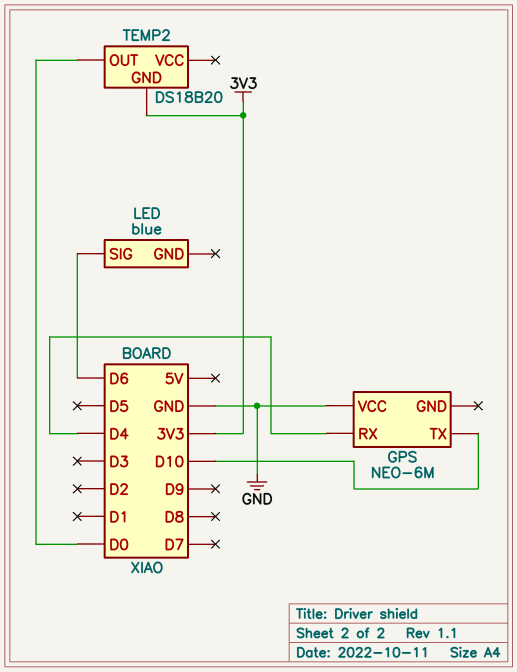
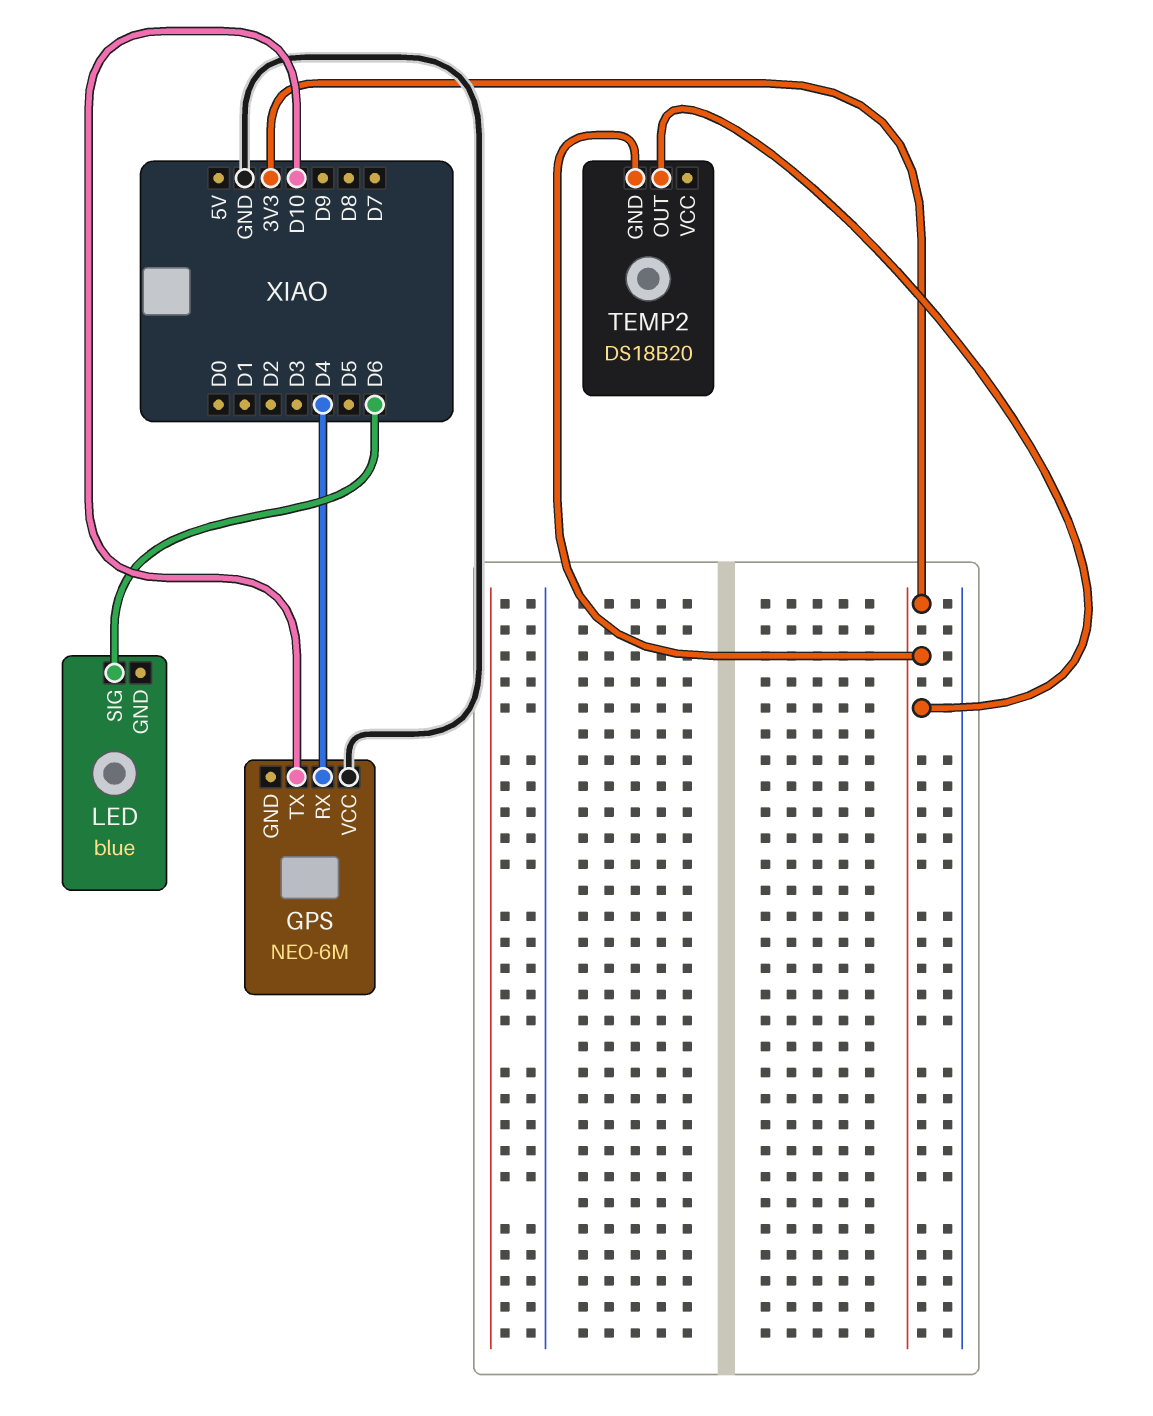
TEMP2 pin OUT: D0 -> 3V3

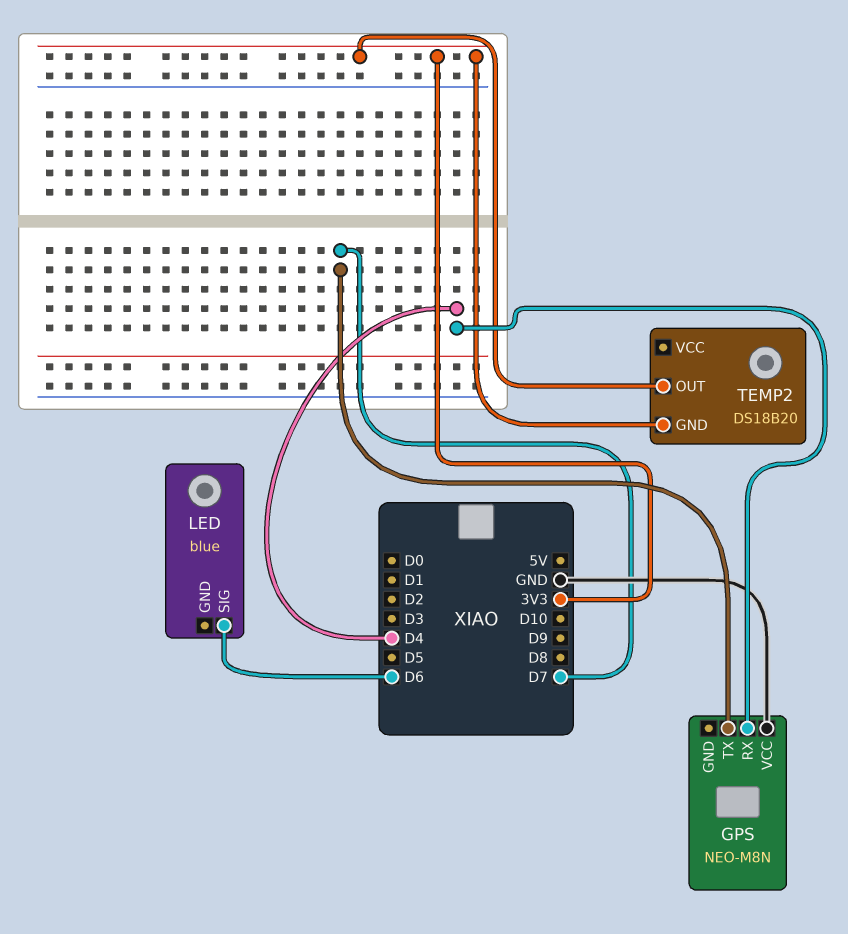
GPS: NEO-6M -> NEO-M8N
GPS pin TX: D10 -> D7

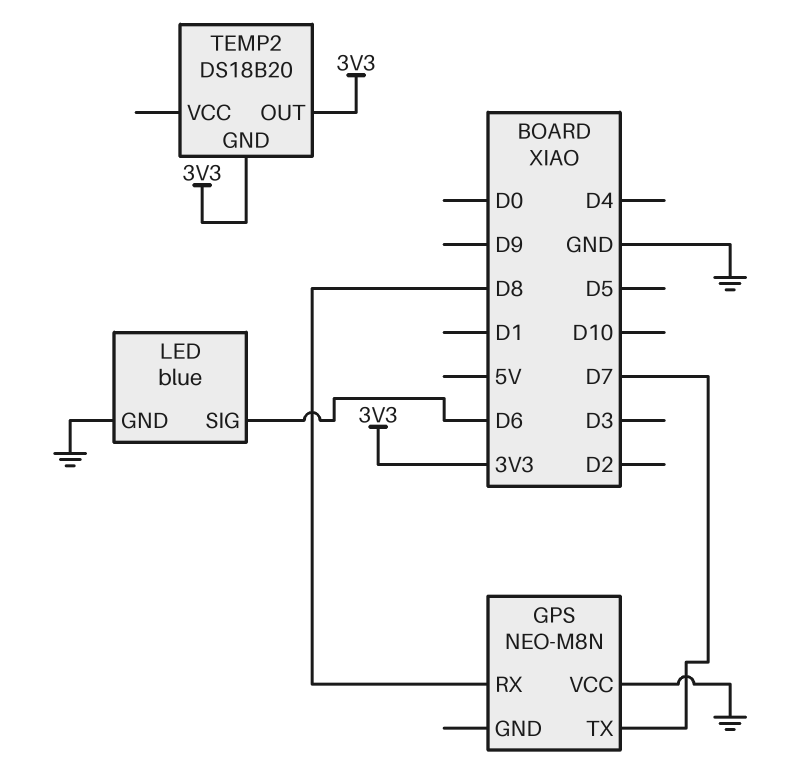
GPS pin RX: D4 -> D8
LED pin GND: none -> GND

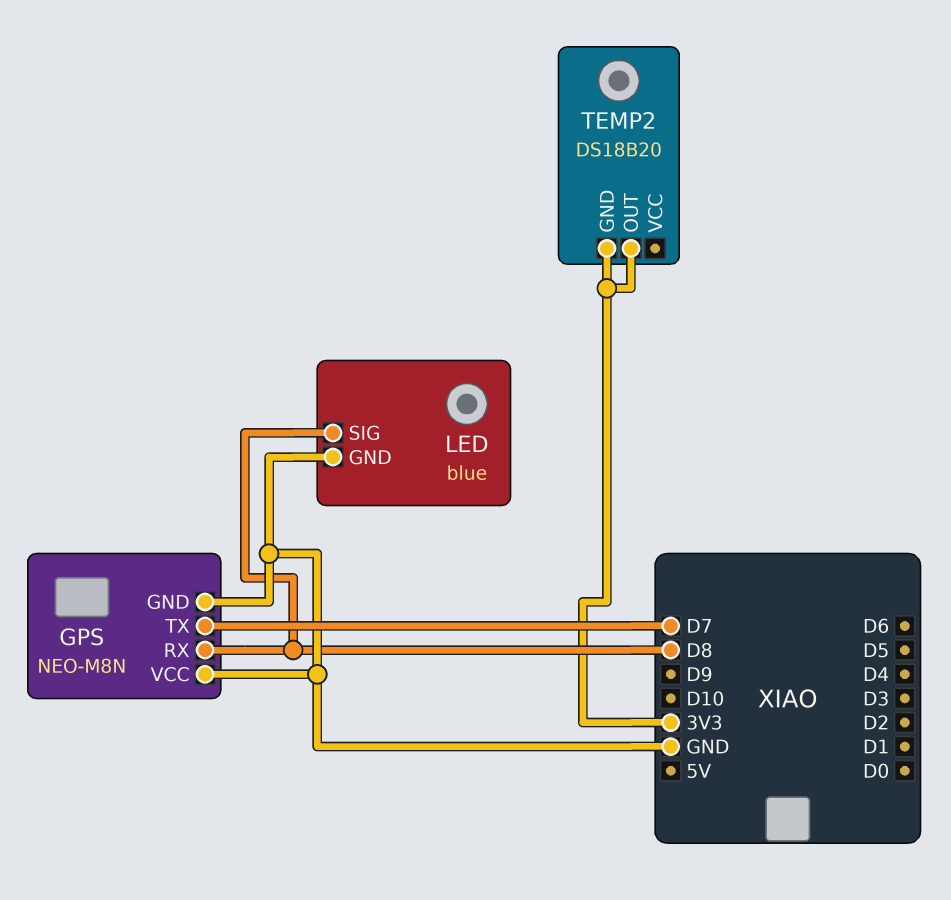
GPS pin GND: none -> GND
LED pin SIG: D6 -> D8

